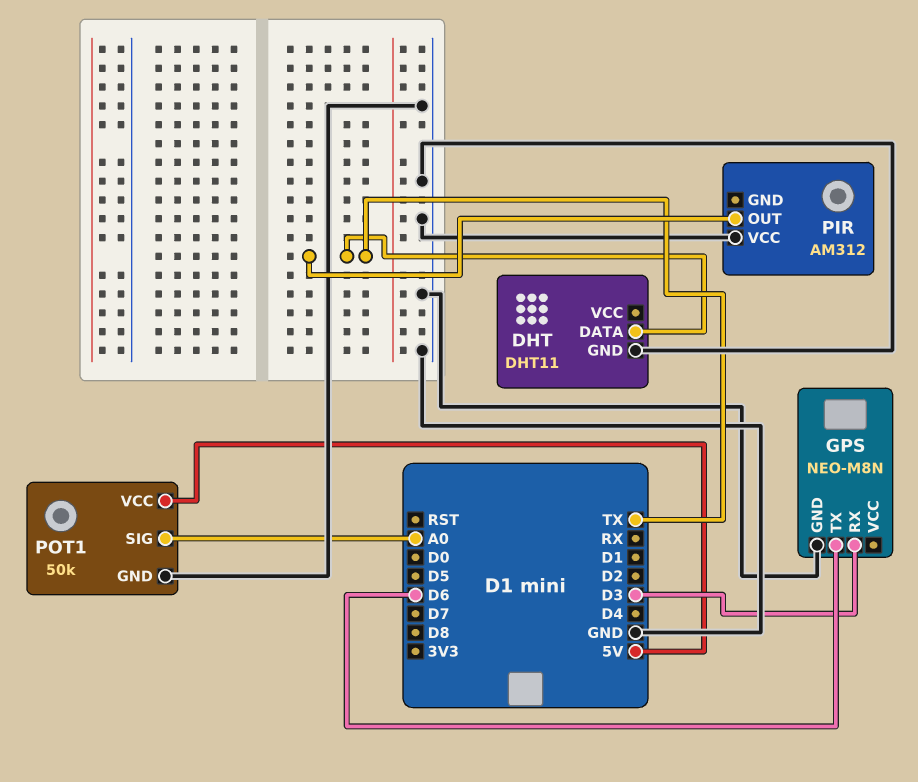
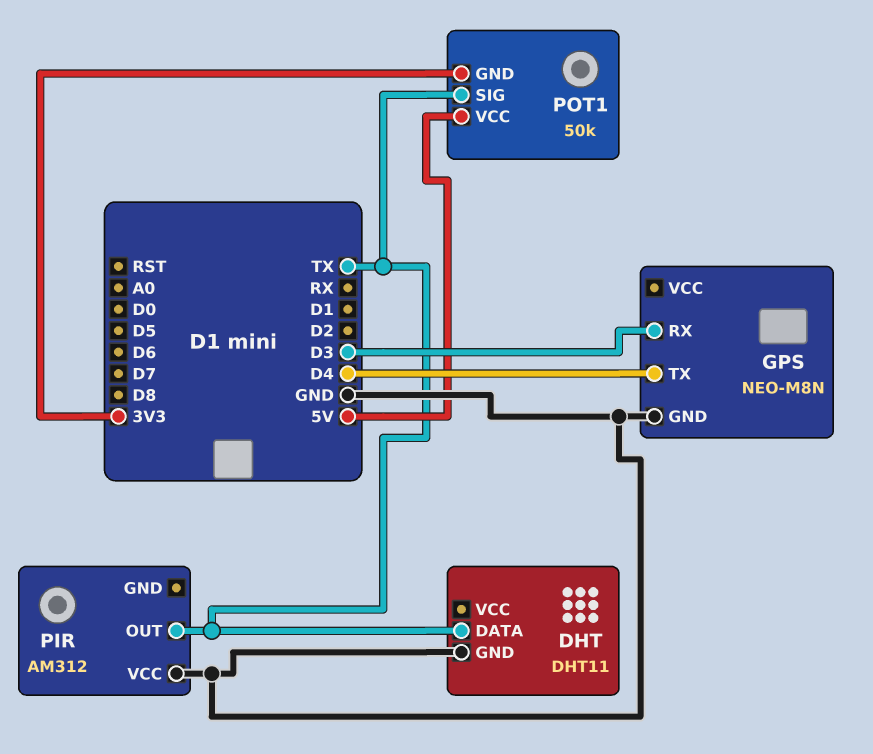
GPS pin TX: D6 -> D4
POT1 pin GND: GND -> 3V3
POT1 pin SIG: A0 -> TX

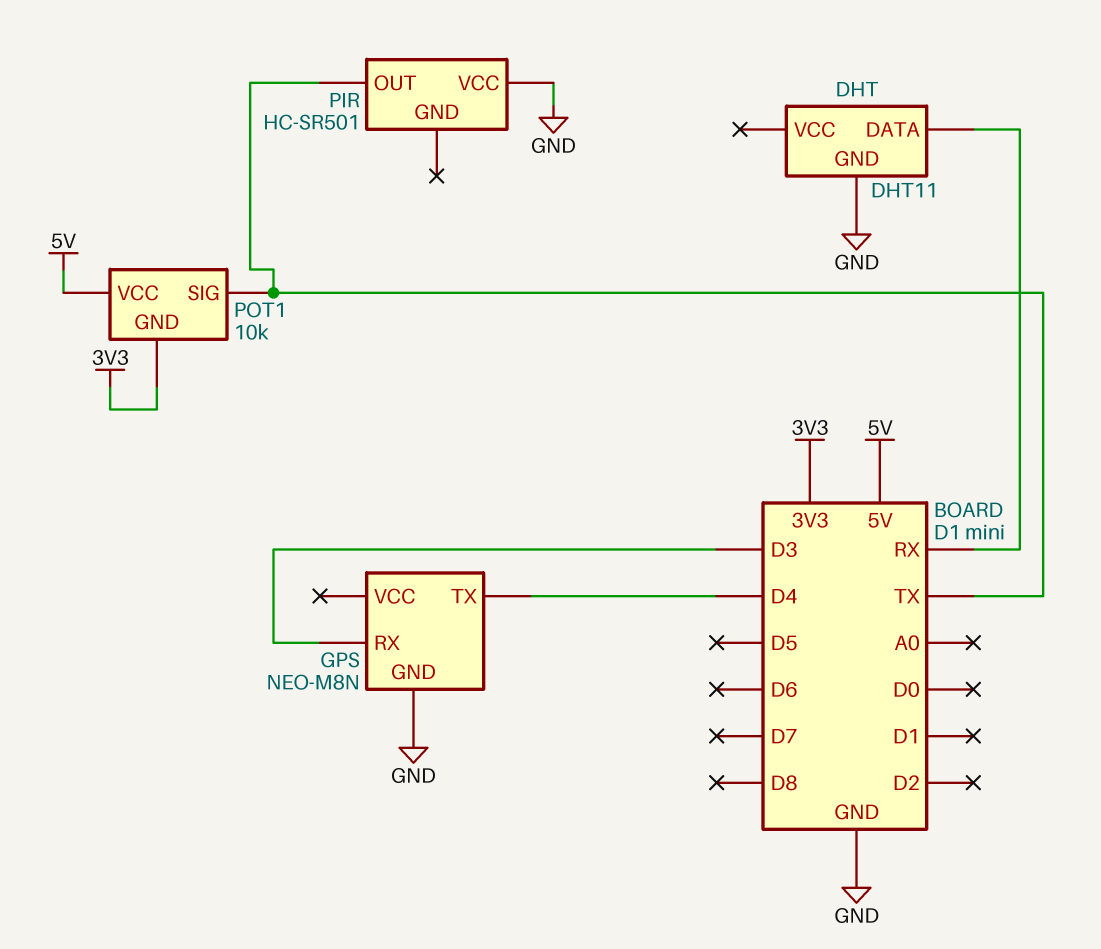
DHT pin DATA: TX -> RX
PIR: AM312 -> HC-SR501
POT1: 50k -> 10k

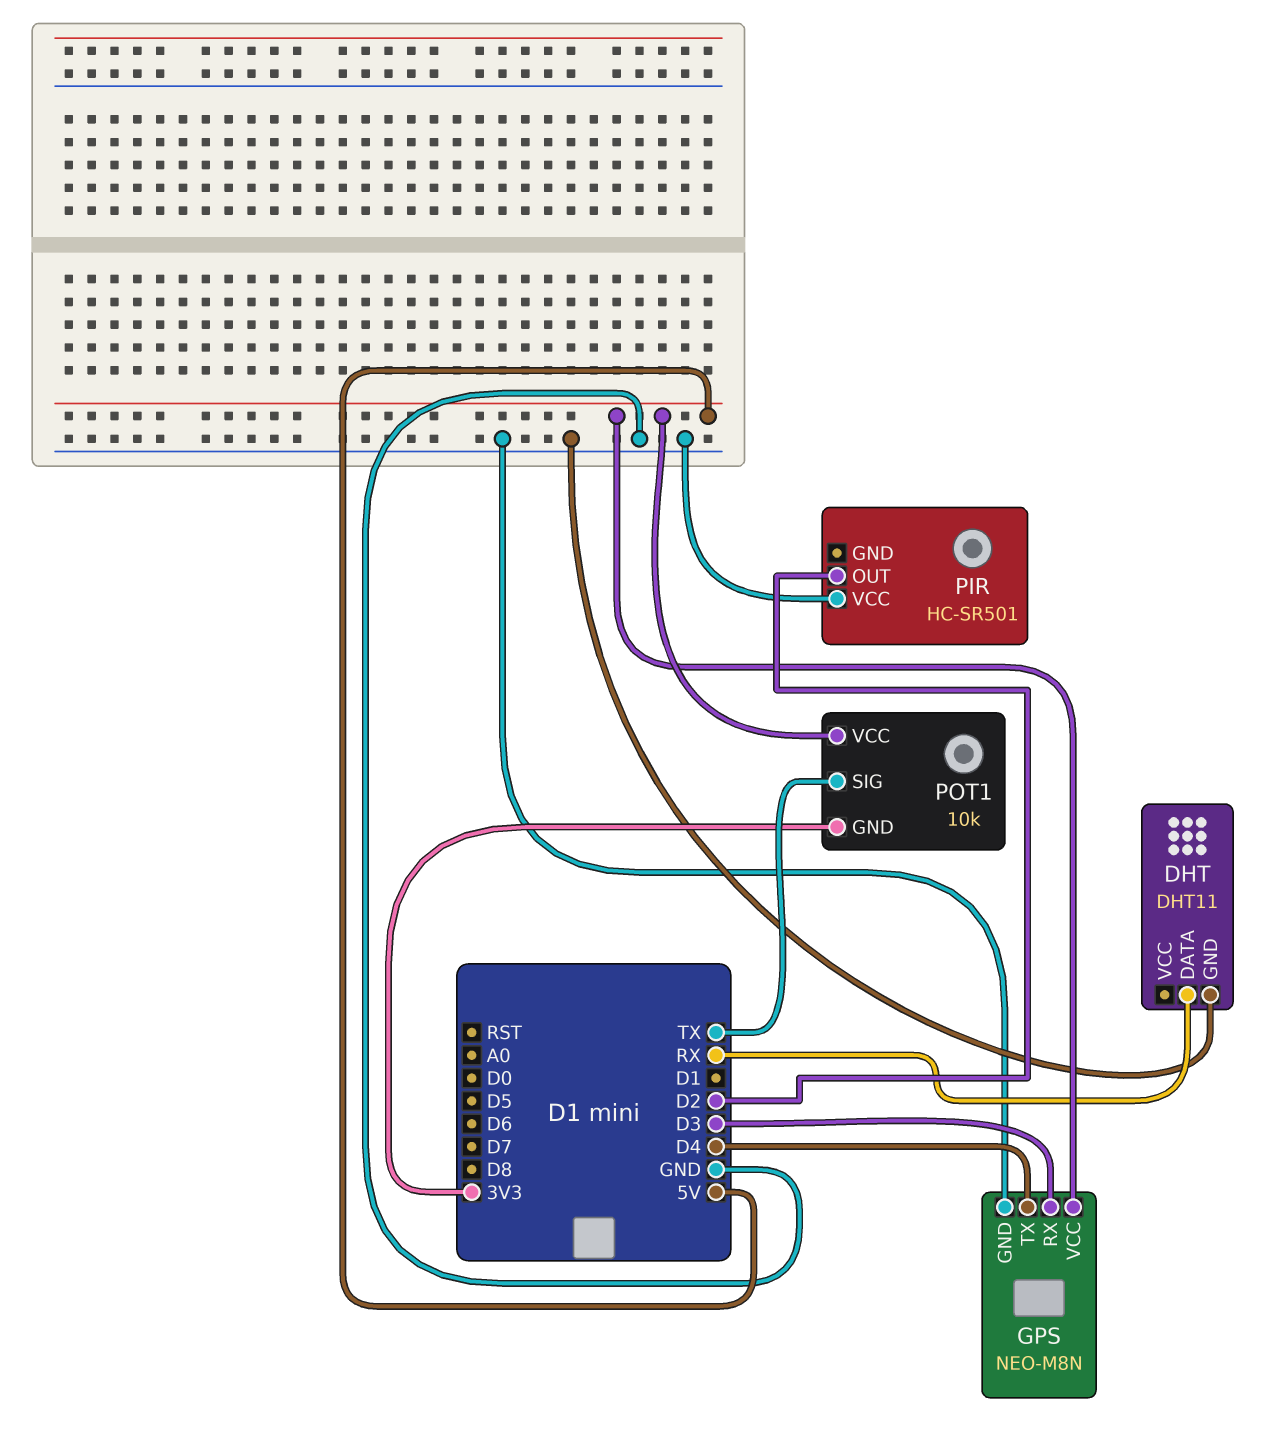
GPS pin VCC: none -> 5V
PIR pin OUT: TX -> D2

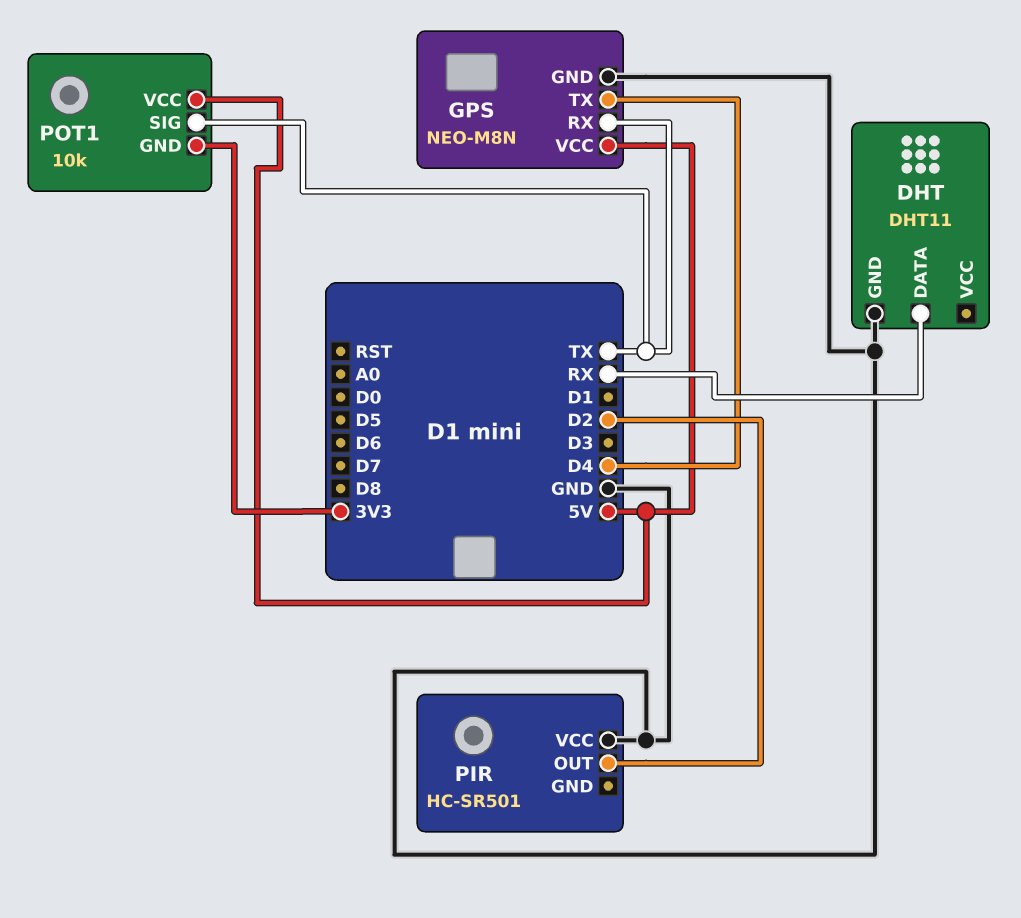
GPS pin RX: D3 -> TX

